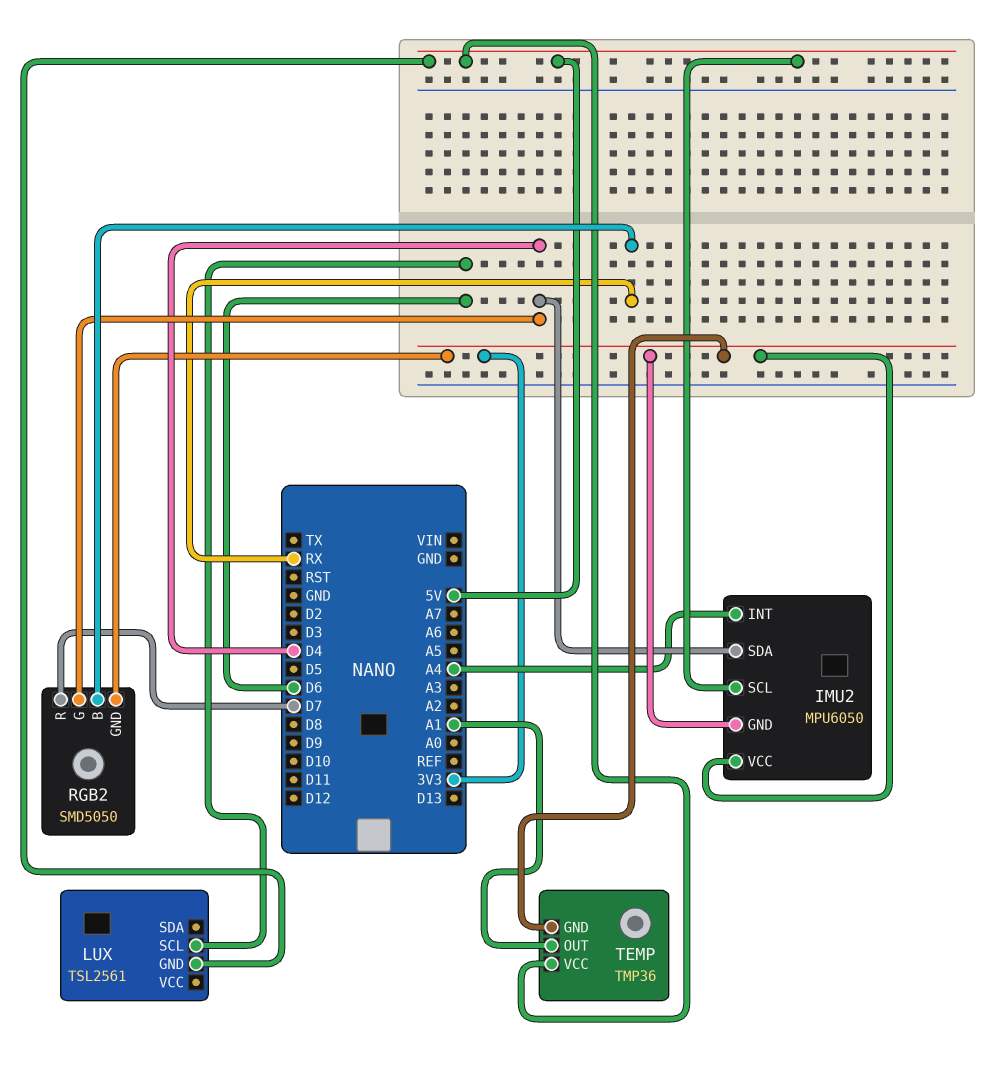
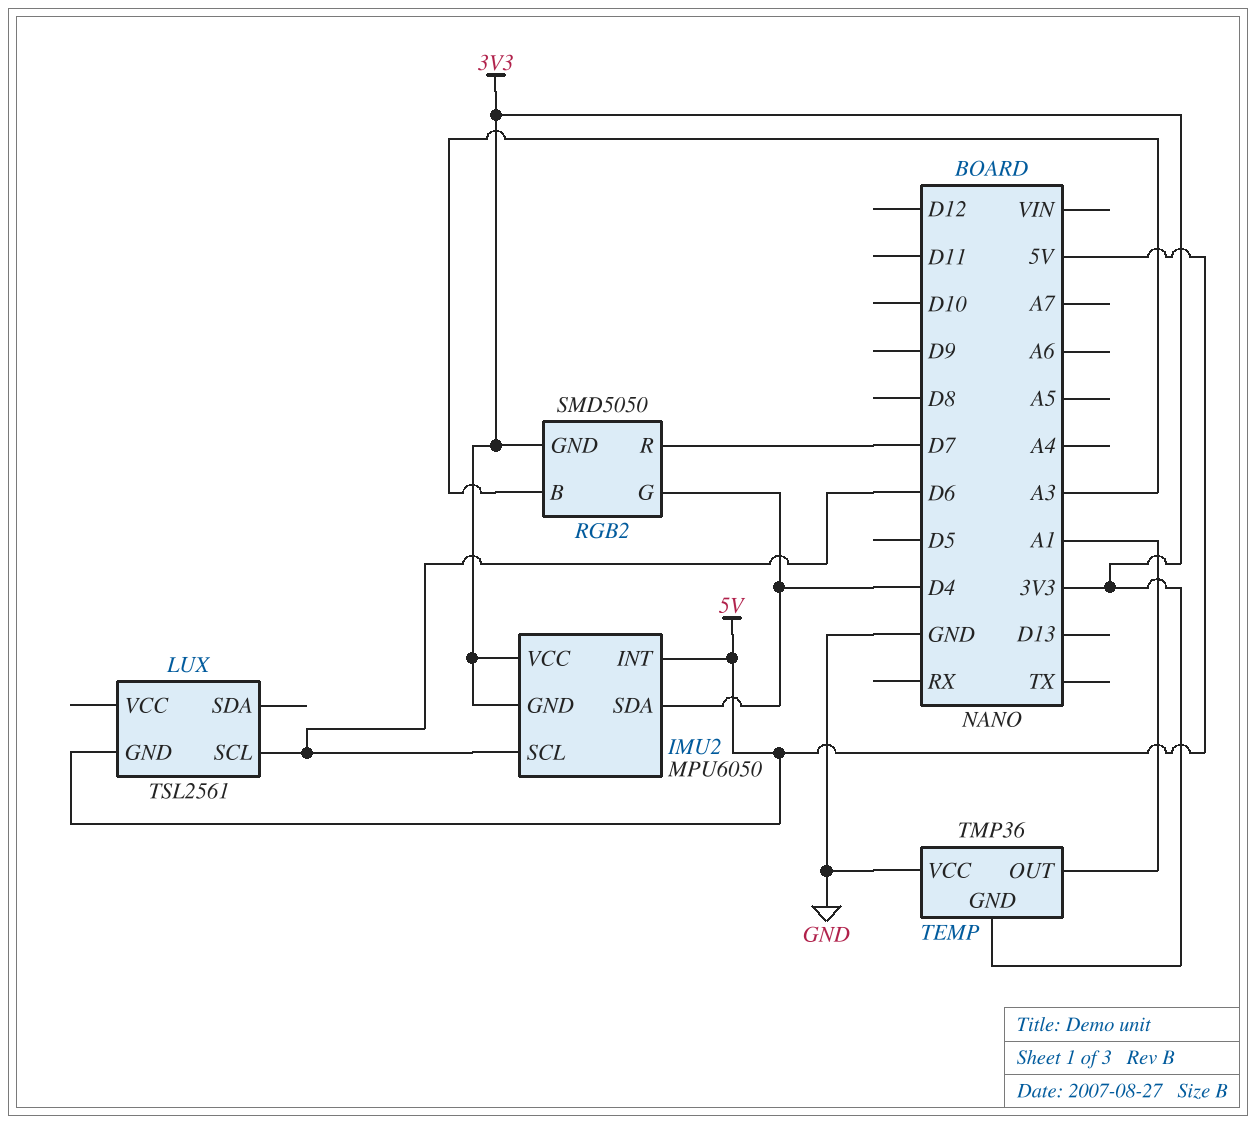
IMU2 pin INT: A4 -> 5V
IMU2 pin SCL: 5V -> D6
RGB2 pin B: RX -> A3
TEMP pin VCC: 5V -> GND

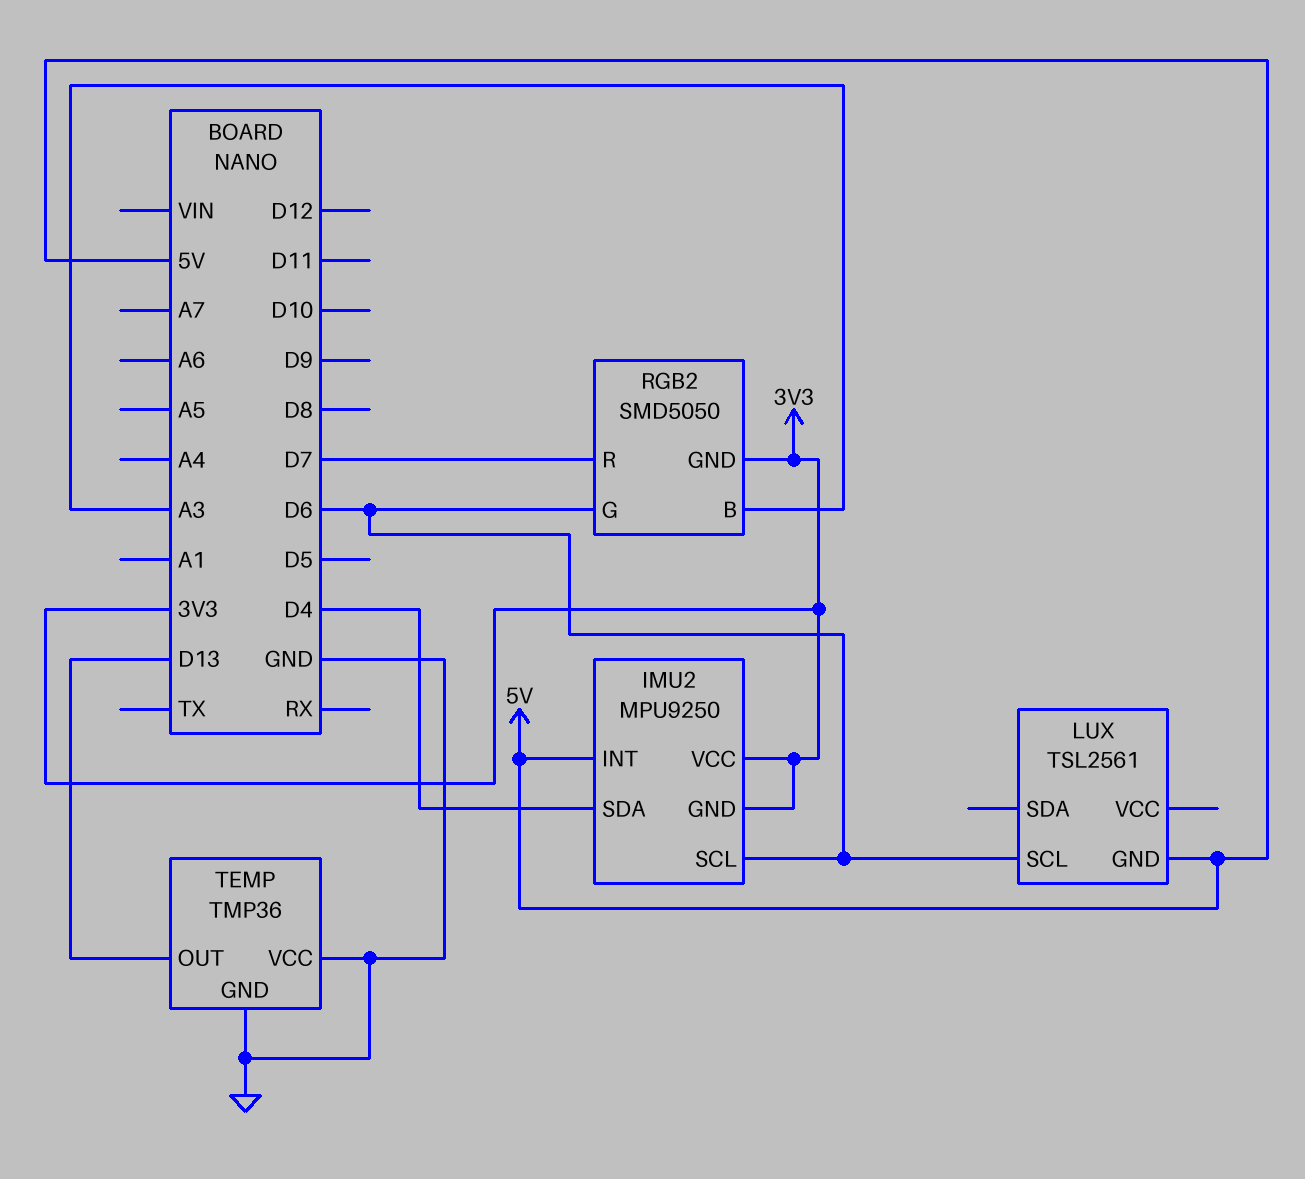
IMU2: MPU6050 -> MPU9250
RGB2 pin G: D4 -> D6
TEMP pin GND: 3V3 -> GND
TEMP pin OUT: A1 -> D13

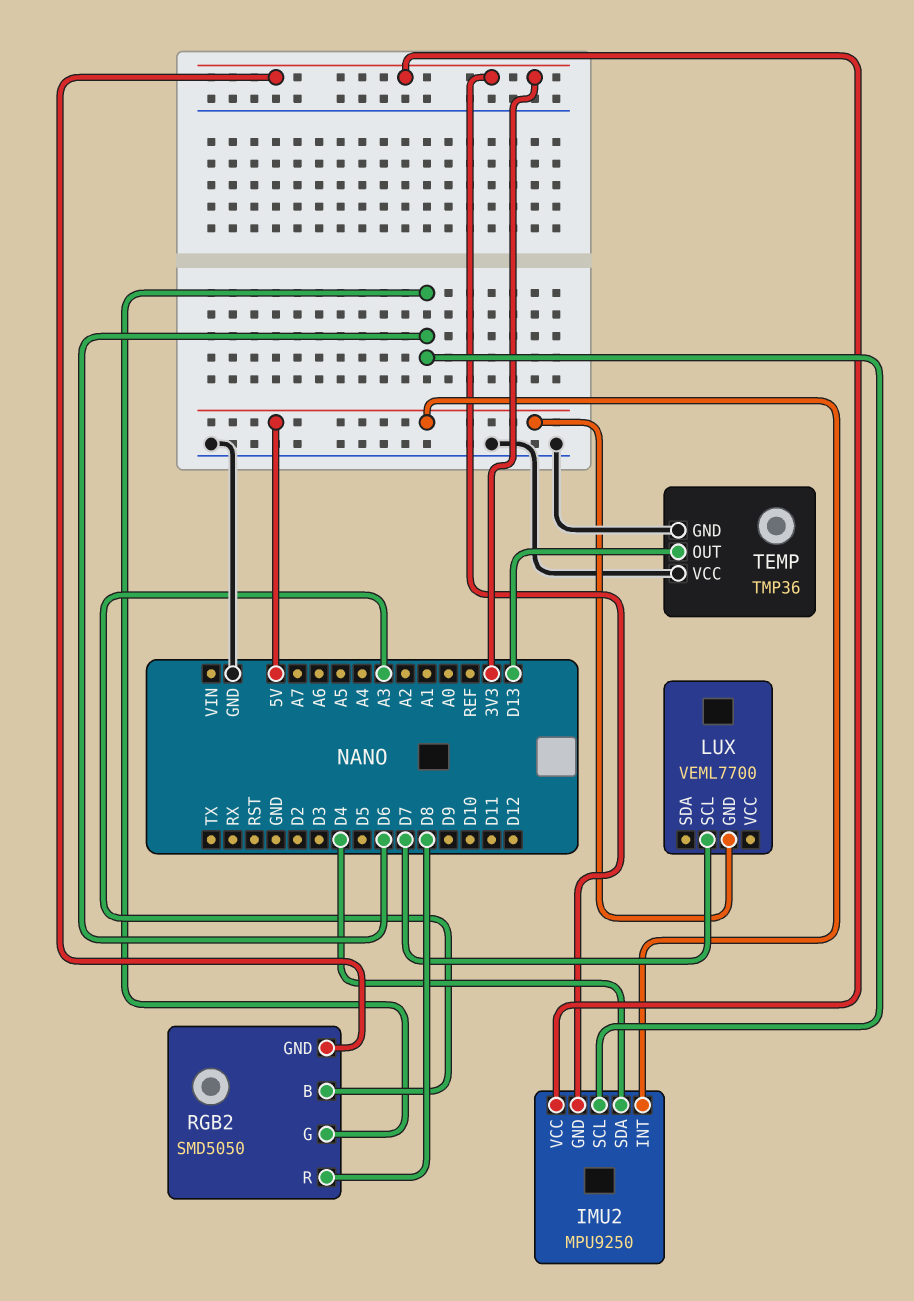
LUX: TSL2561 -> VEML7700
LUX pin SCL: D6 -> D7
RGB2 pin R: D7 -> D8

